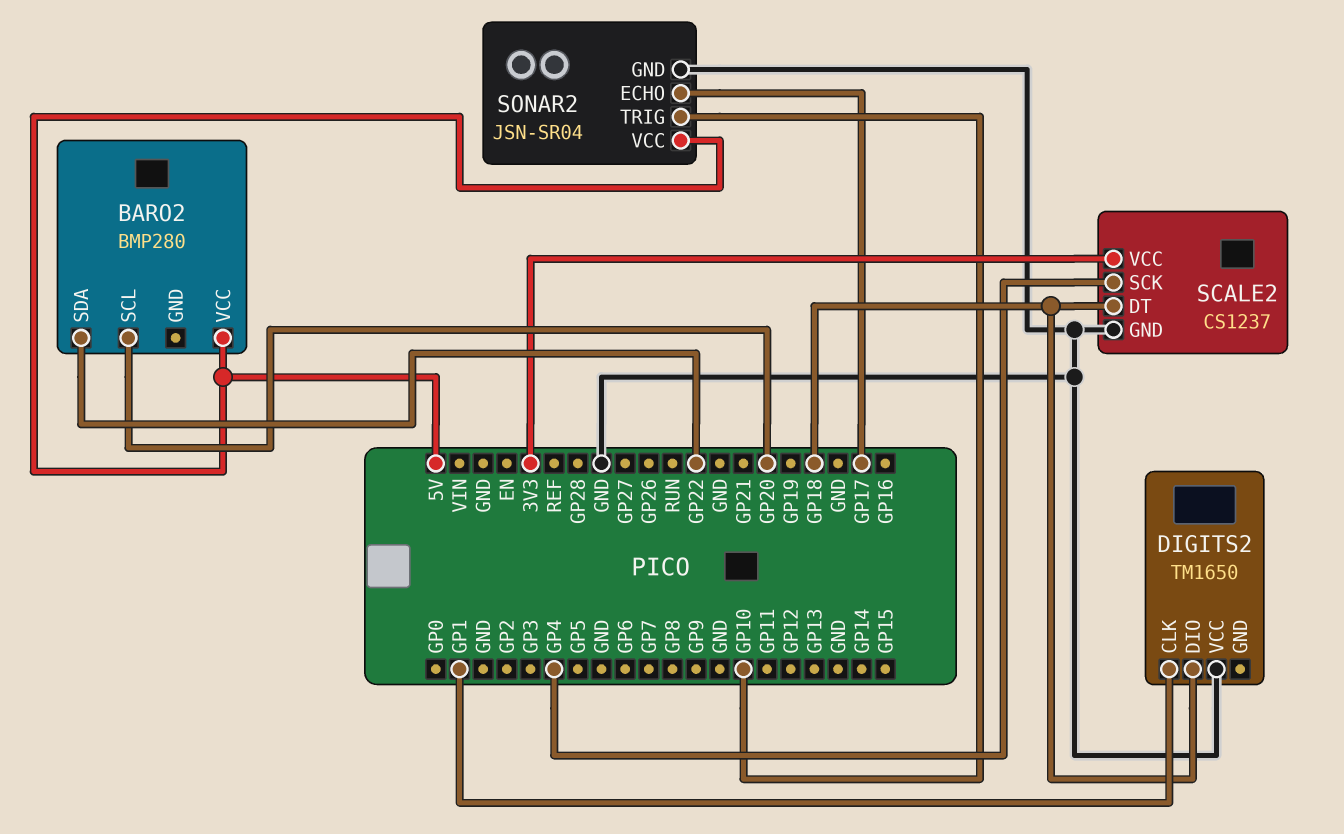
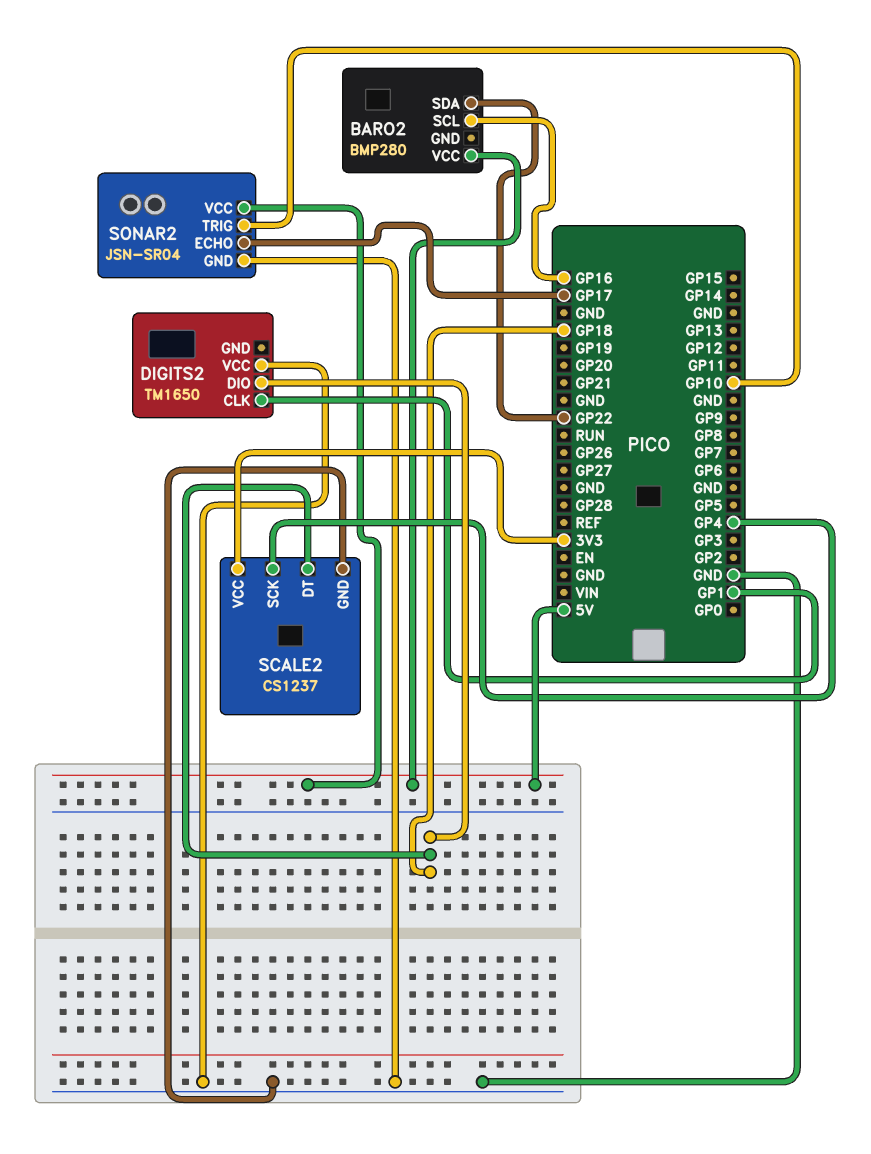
BARO2 pin SCL: GP20 -> GP16

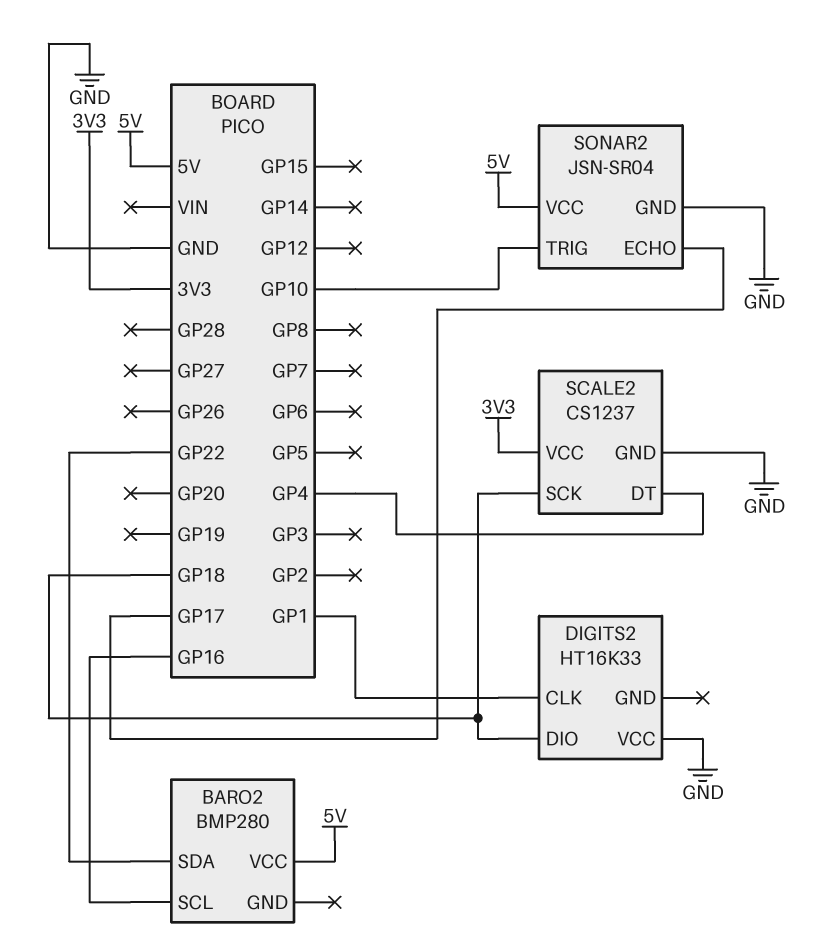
DIGITS2: TM1650 -> HT16K33
SCALE2 pin DT: GP18 -> GP4
SCALE2 pin SCK: GP4 -> GP18

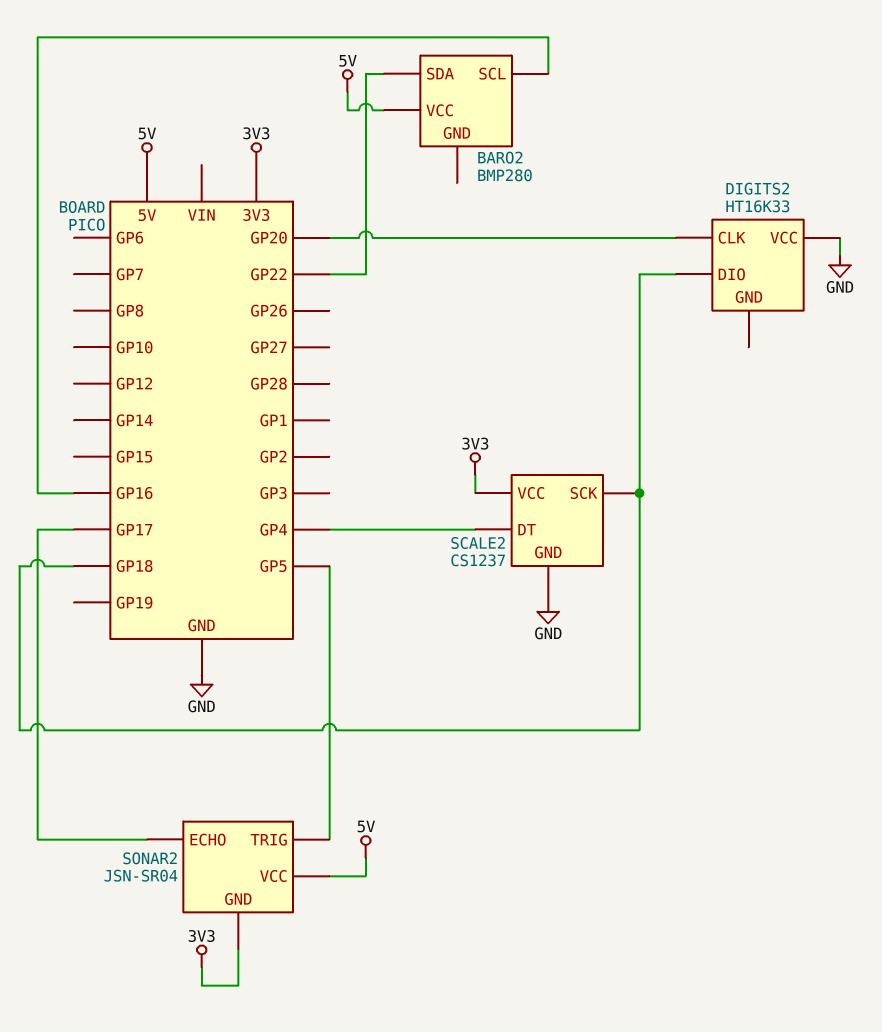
DIGITS2 pin CLK: GP1 -> GP20
SONAR2 pin GND: GND -> 3V3
SONAR2 pin TRIG: GP10 -> GP5

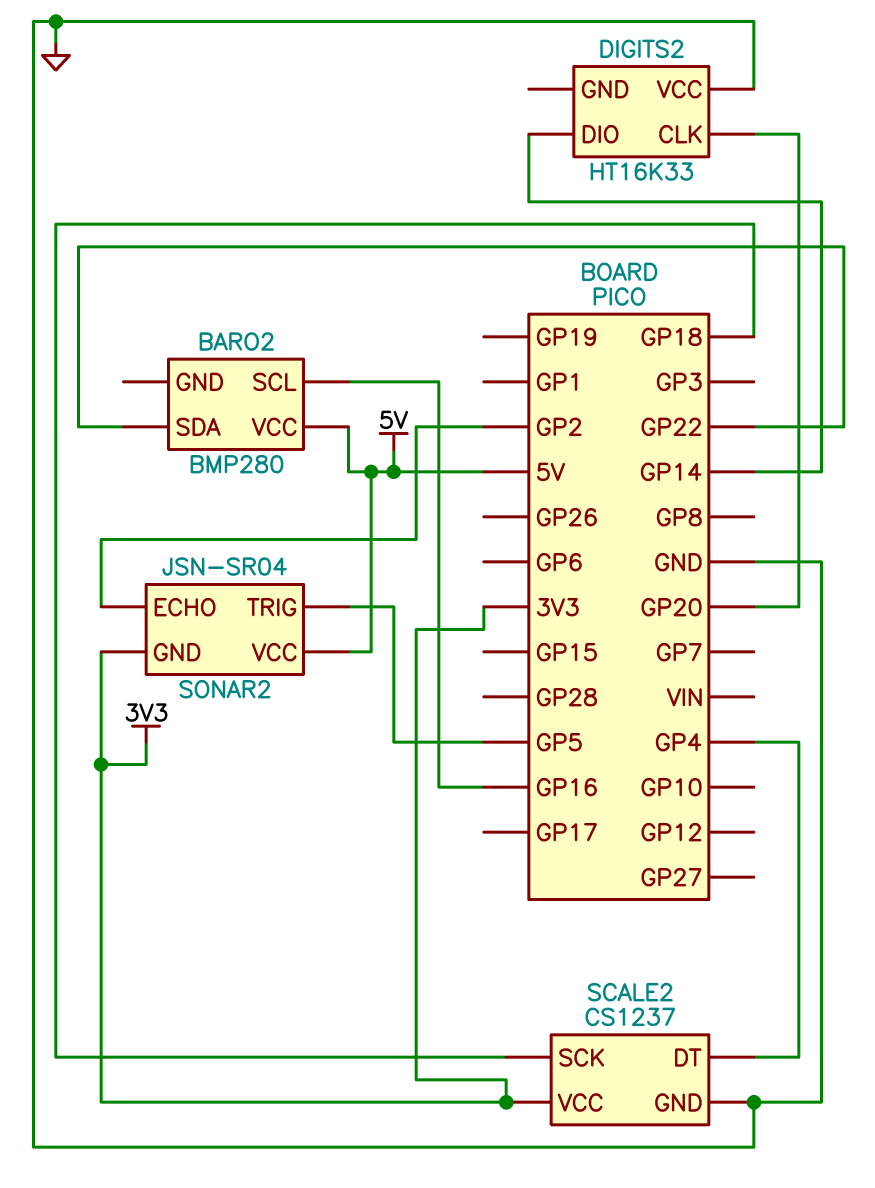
DIGITS2 pin DIO: GP18 -> GP14
SONAR2 pin ECHO: GP17 -> GP2

